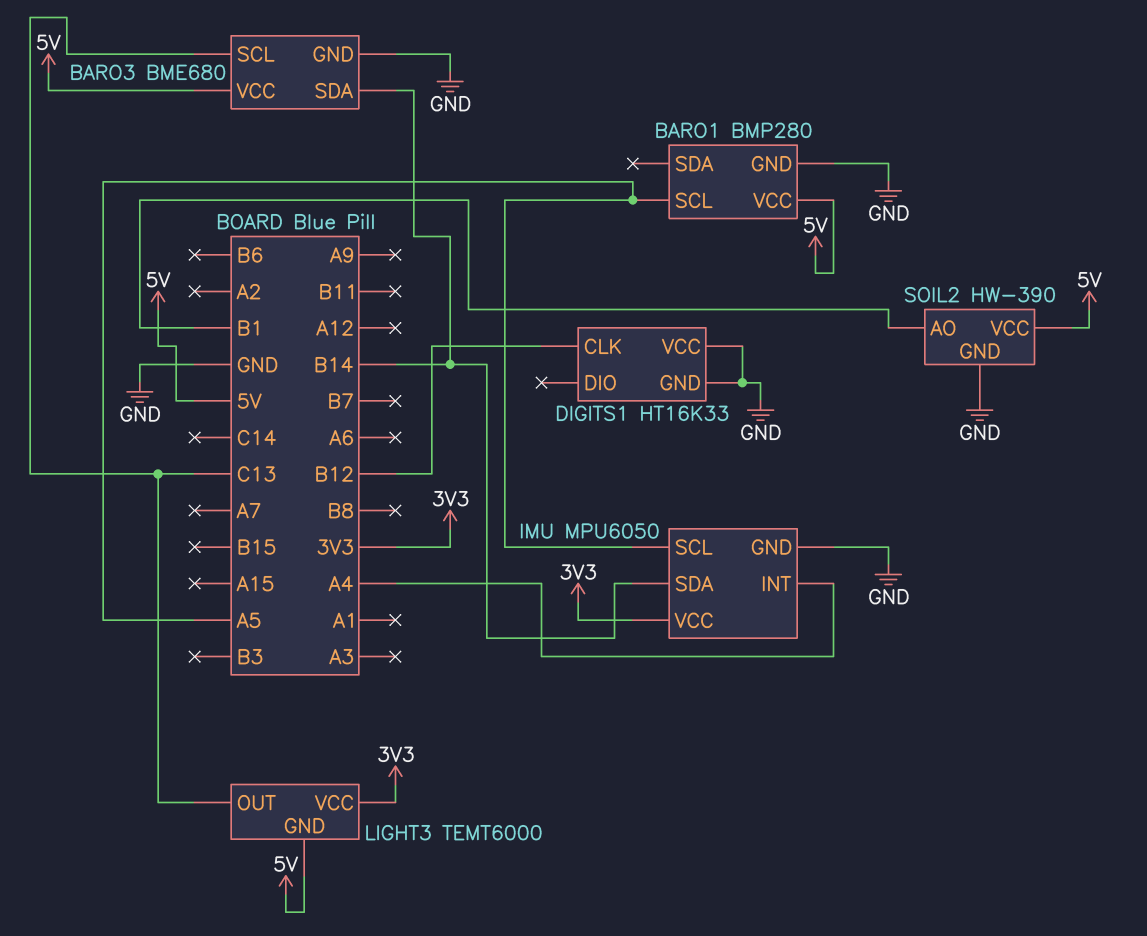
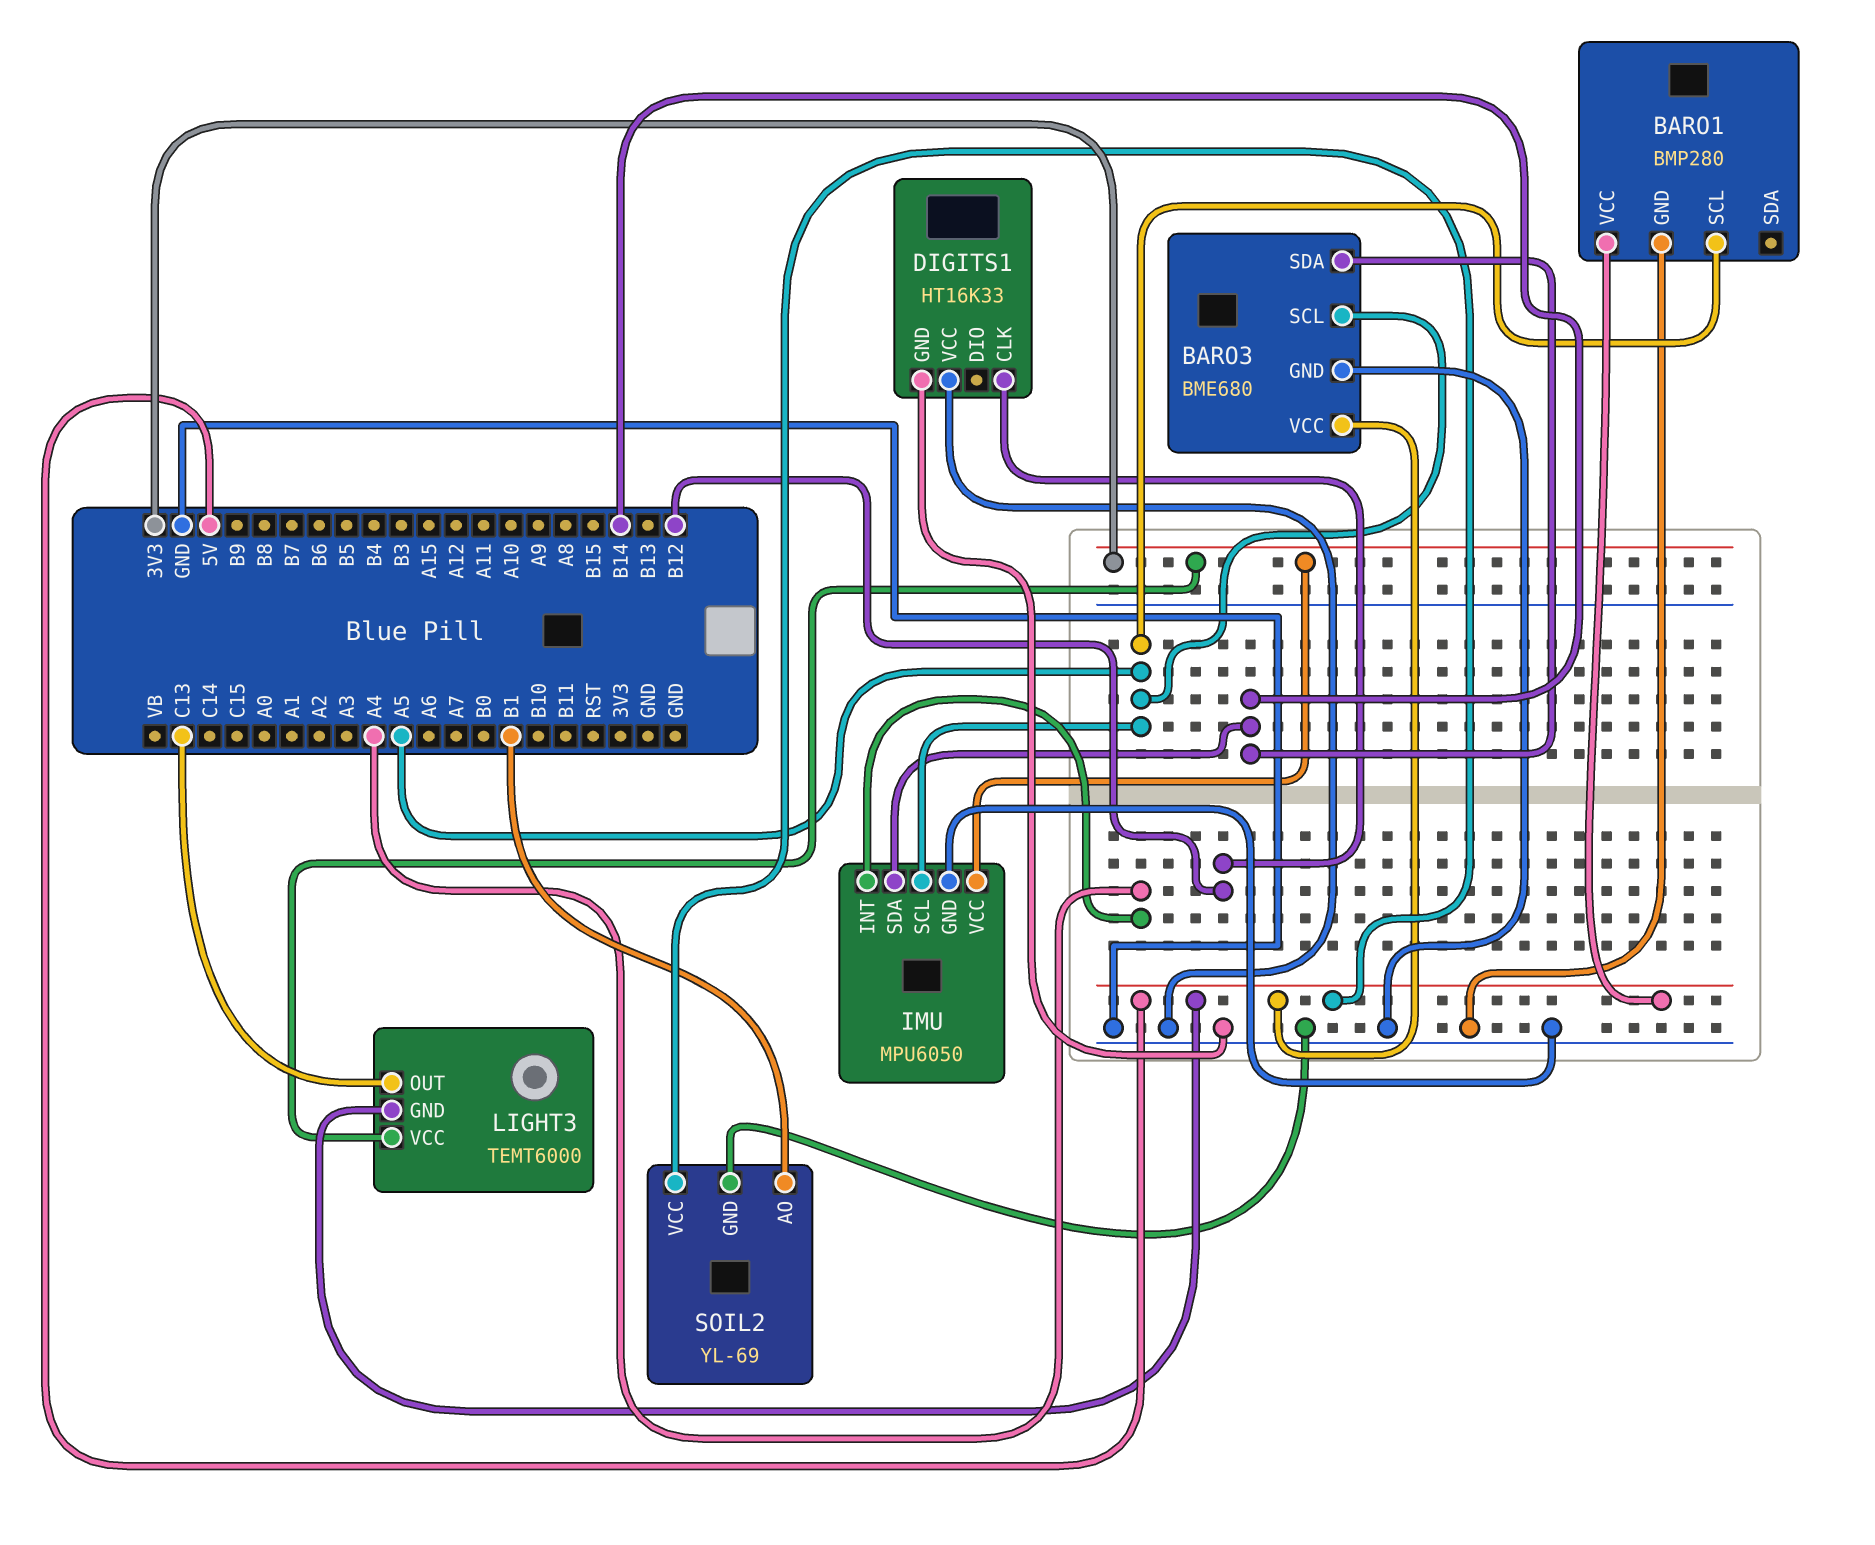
BARO3 pin SCL: C13 -> A5
SOIL2: HW-390 -> YL-69

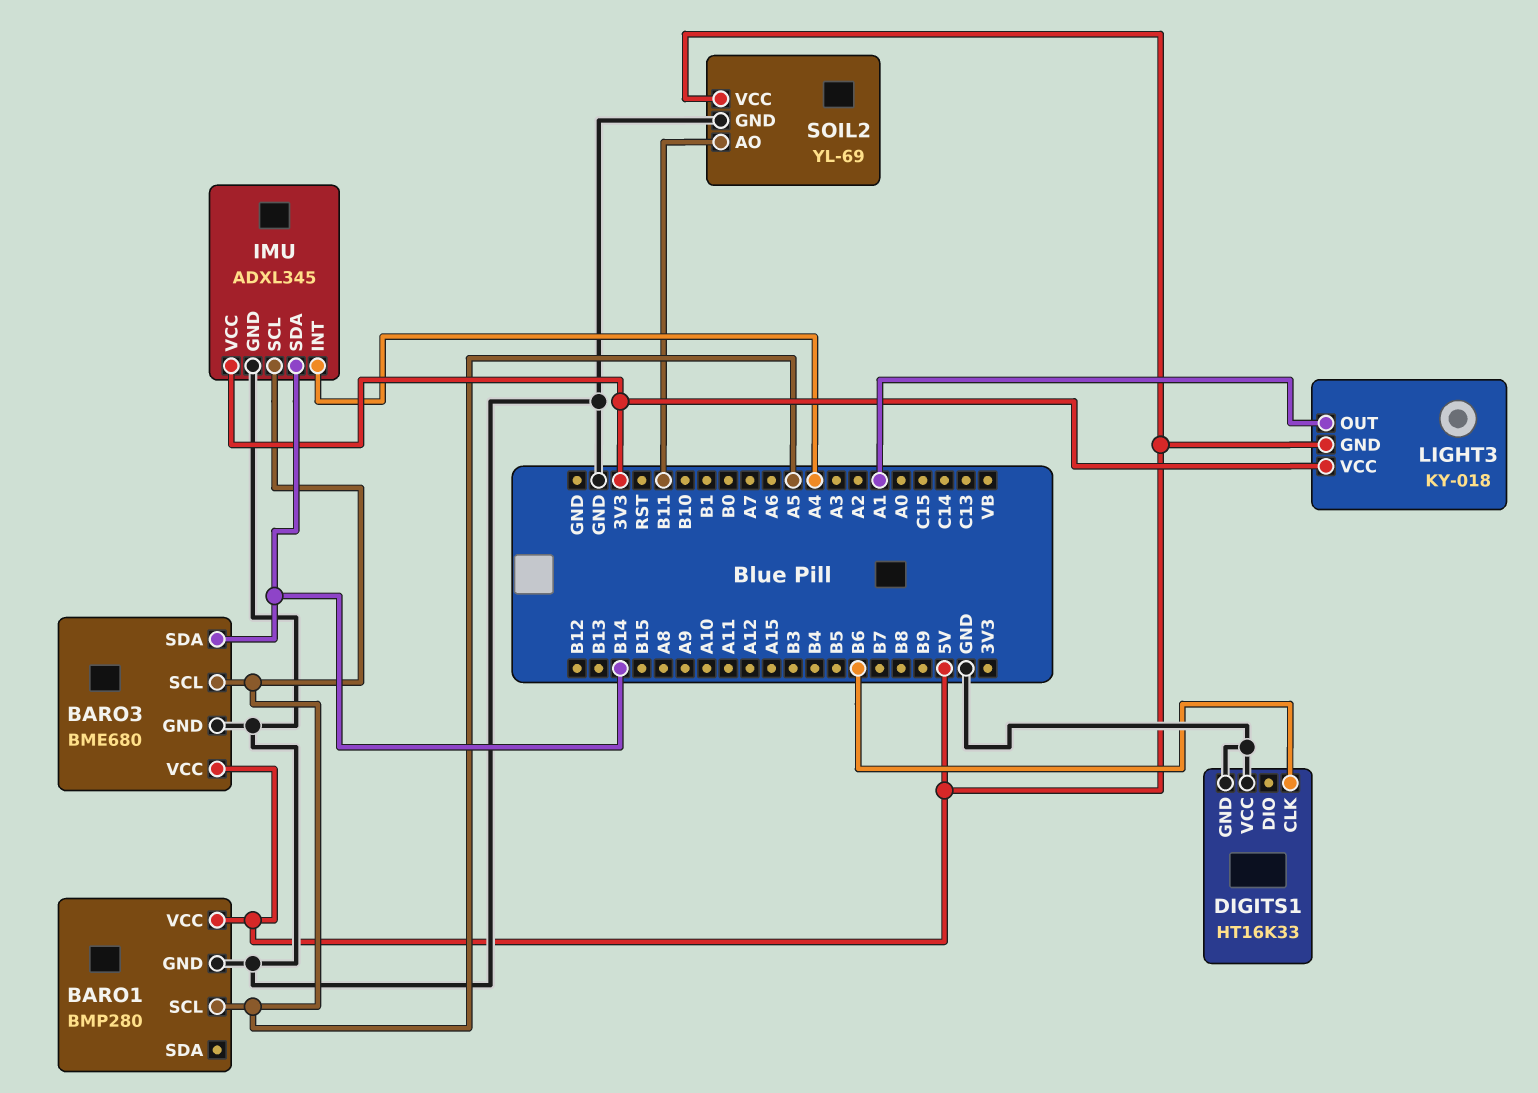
DIGITS1 pin CLK: B12 -> B6
IMU: MPU6050 -> ADXL345
LIGHT3: TEMT6000 -> KY-018
LIGHT3 pin OUT: C13 -> A1
SOIL2 pin AO: B1 -> B11

